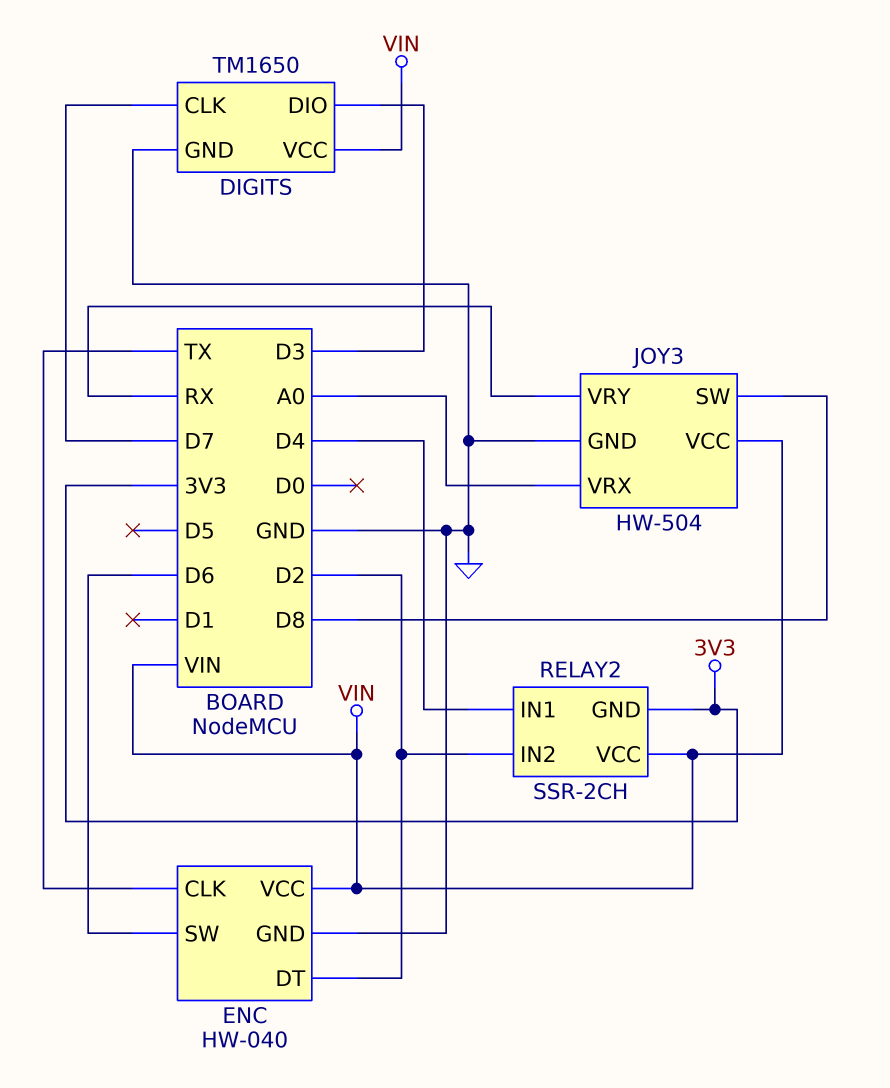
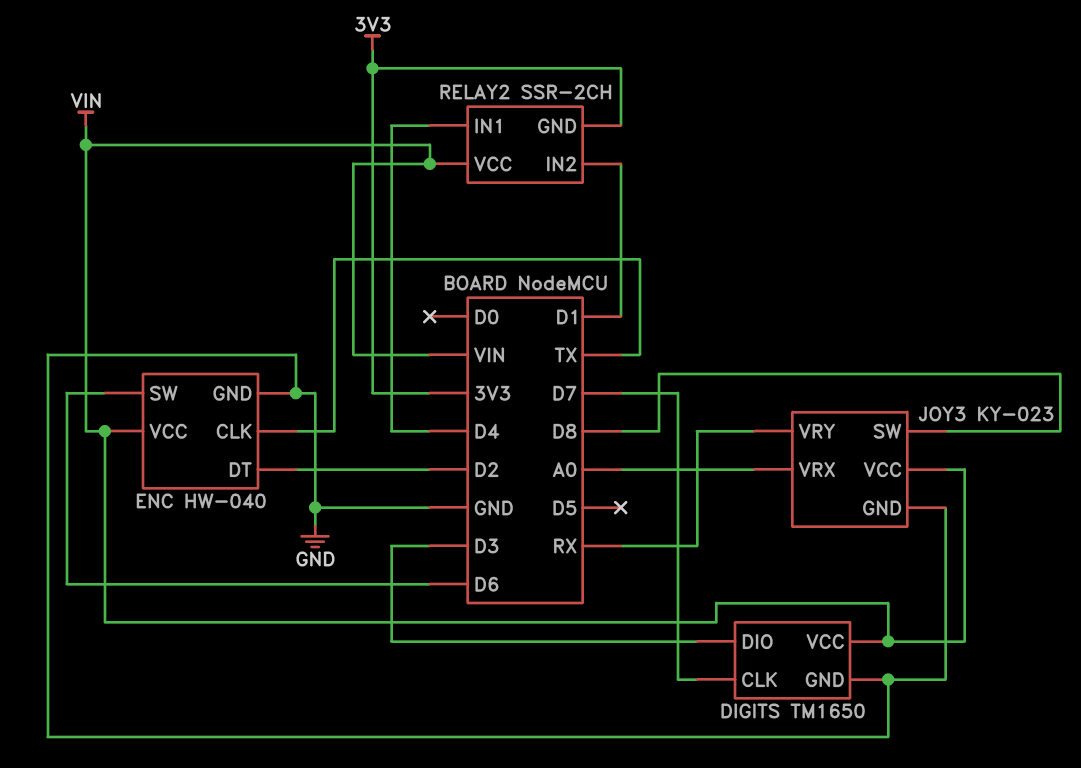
JOY3: HW-504 -> KY-023
RELAY2 pin IN2: D2 -> D1

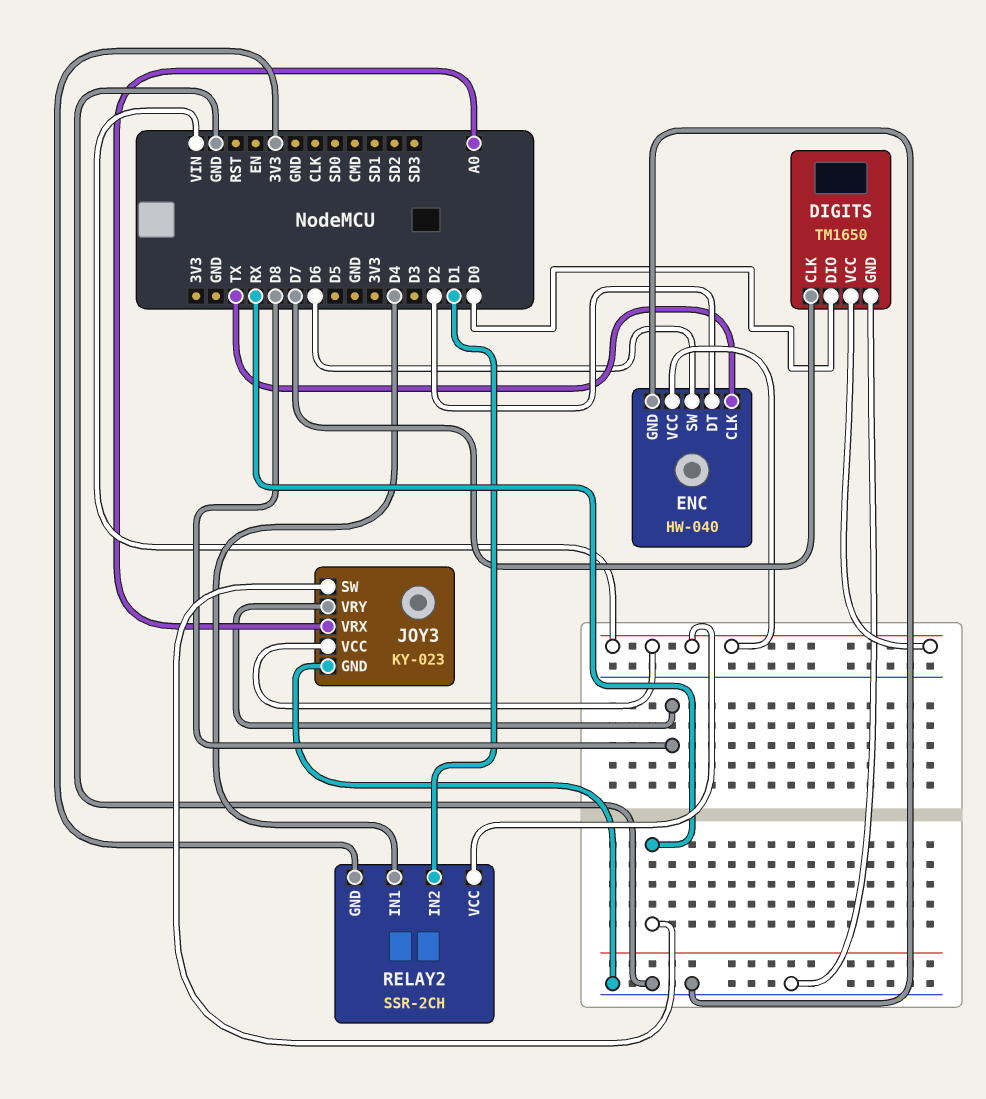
DIGITS pin DIO: D3 -> D0
JOY3 pin SW: D8 -> RX
JOY3 pin VRY: RX -> D8

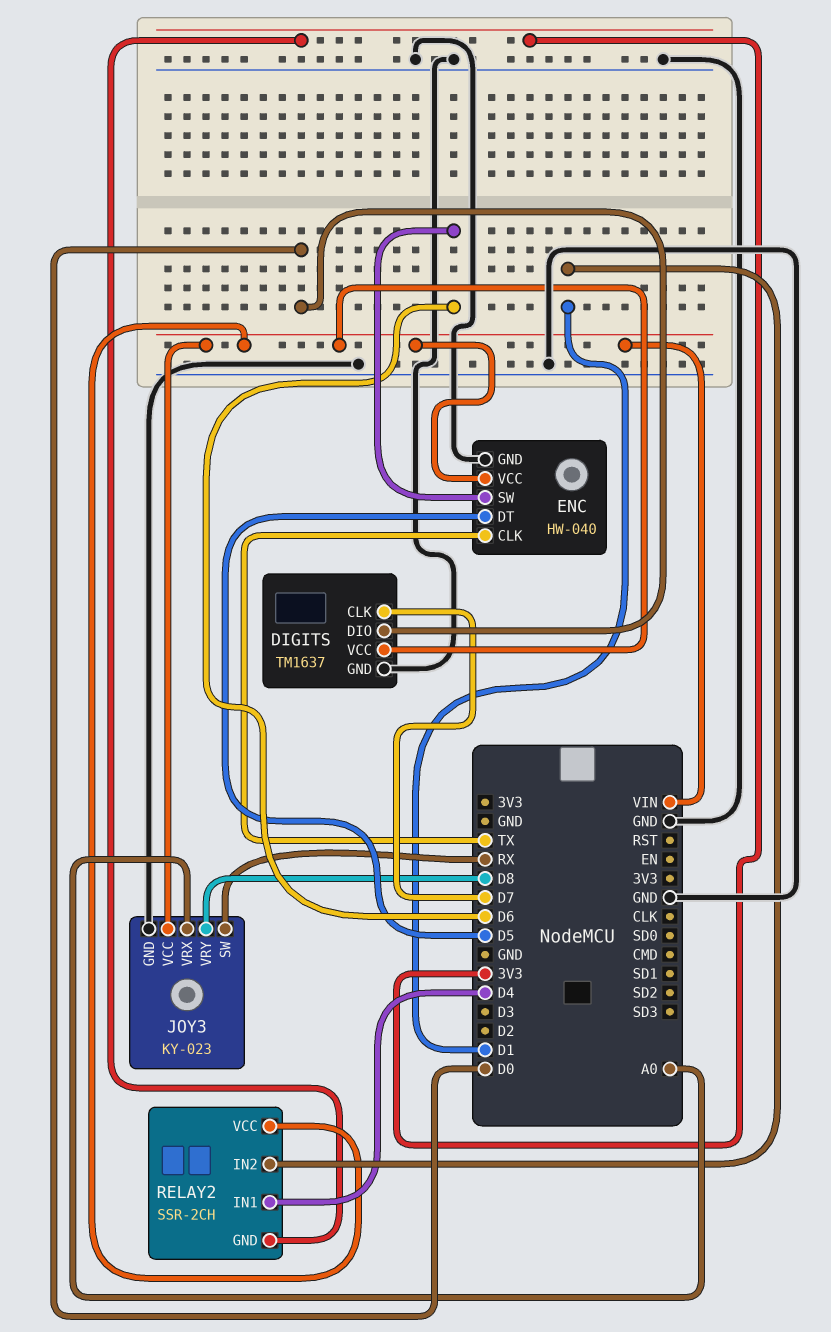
DIGITS: TM1650 -> TM1637
ENC pin DT: D2 -> D5

